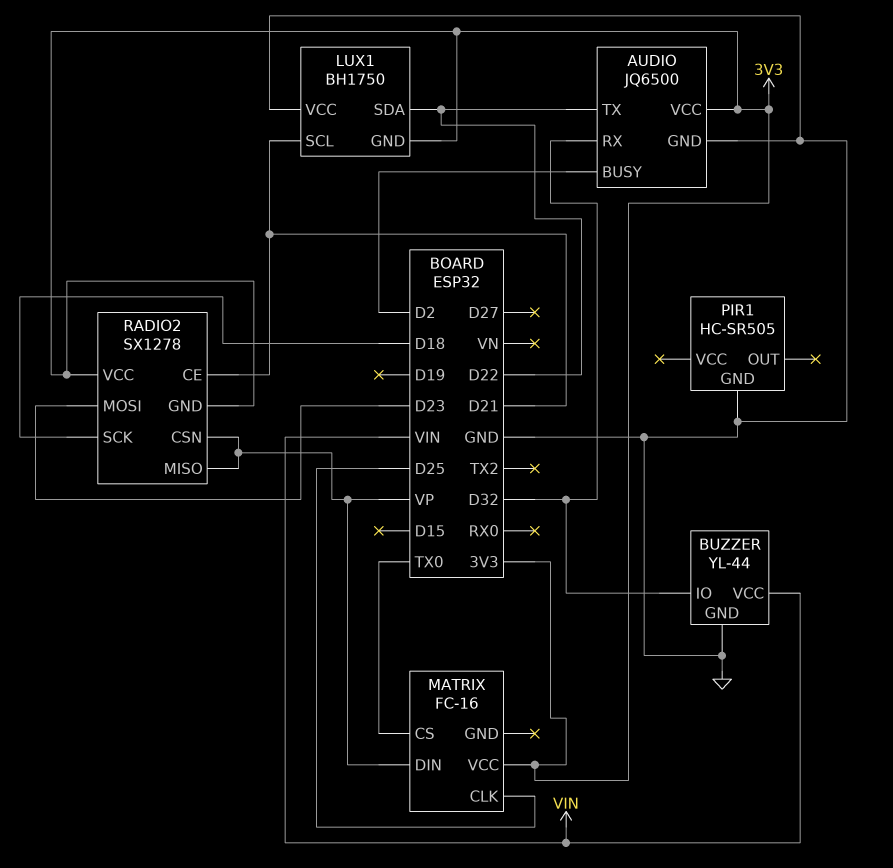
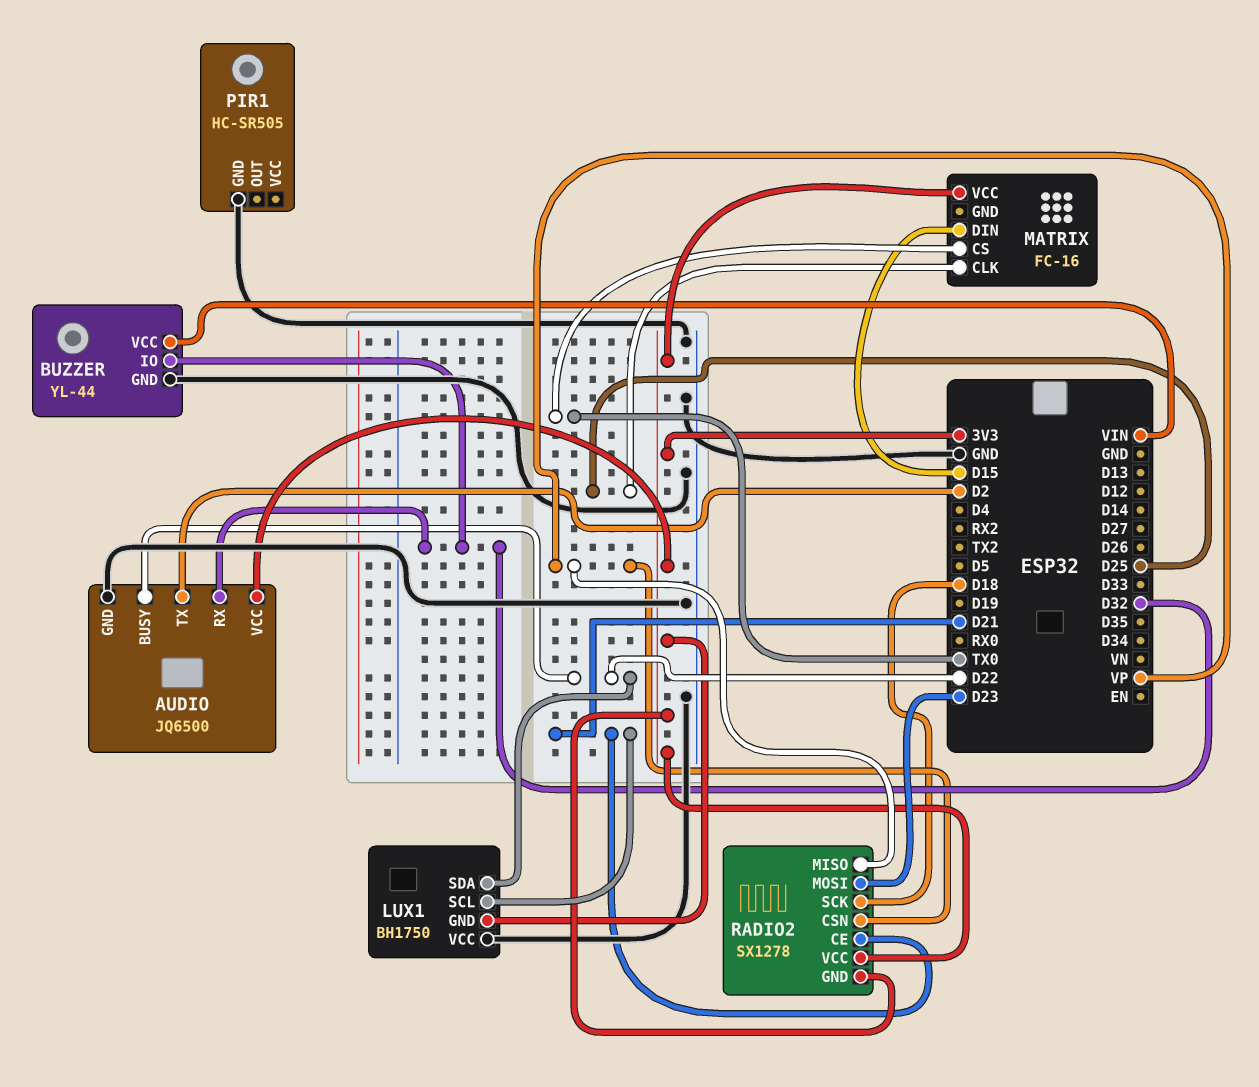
AUDIO pin BUSY: D2 -> D22
AUDIO pin TX: D22 -> D2
MATRIX pin DIN: VP -> D15

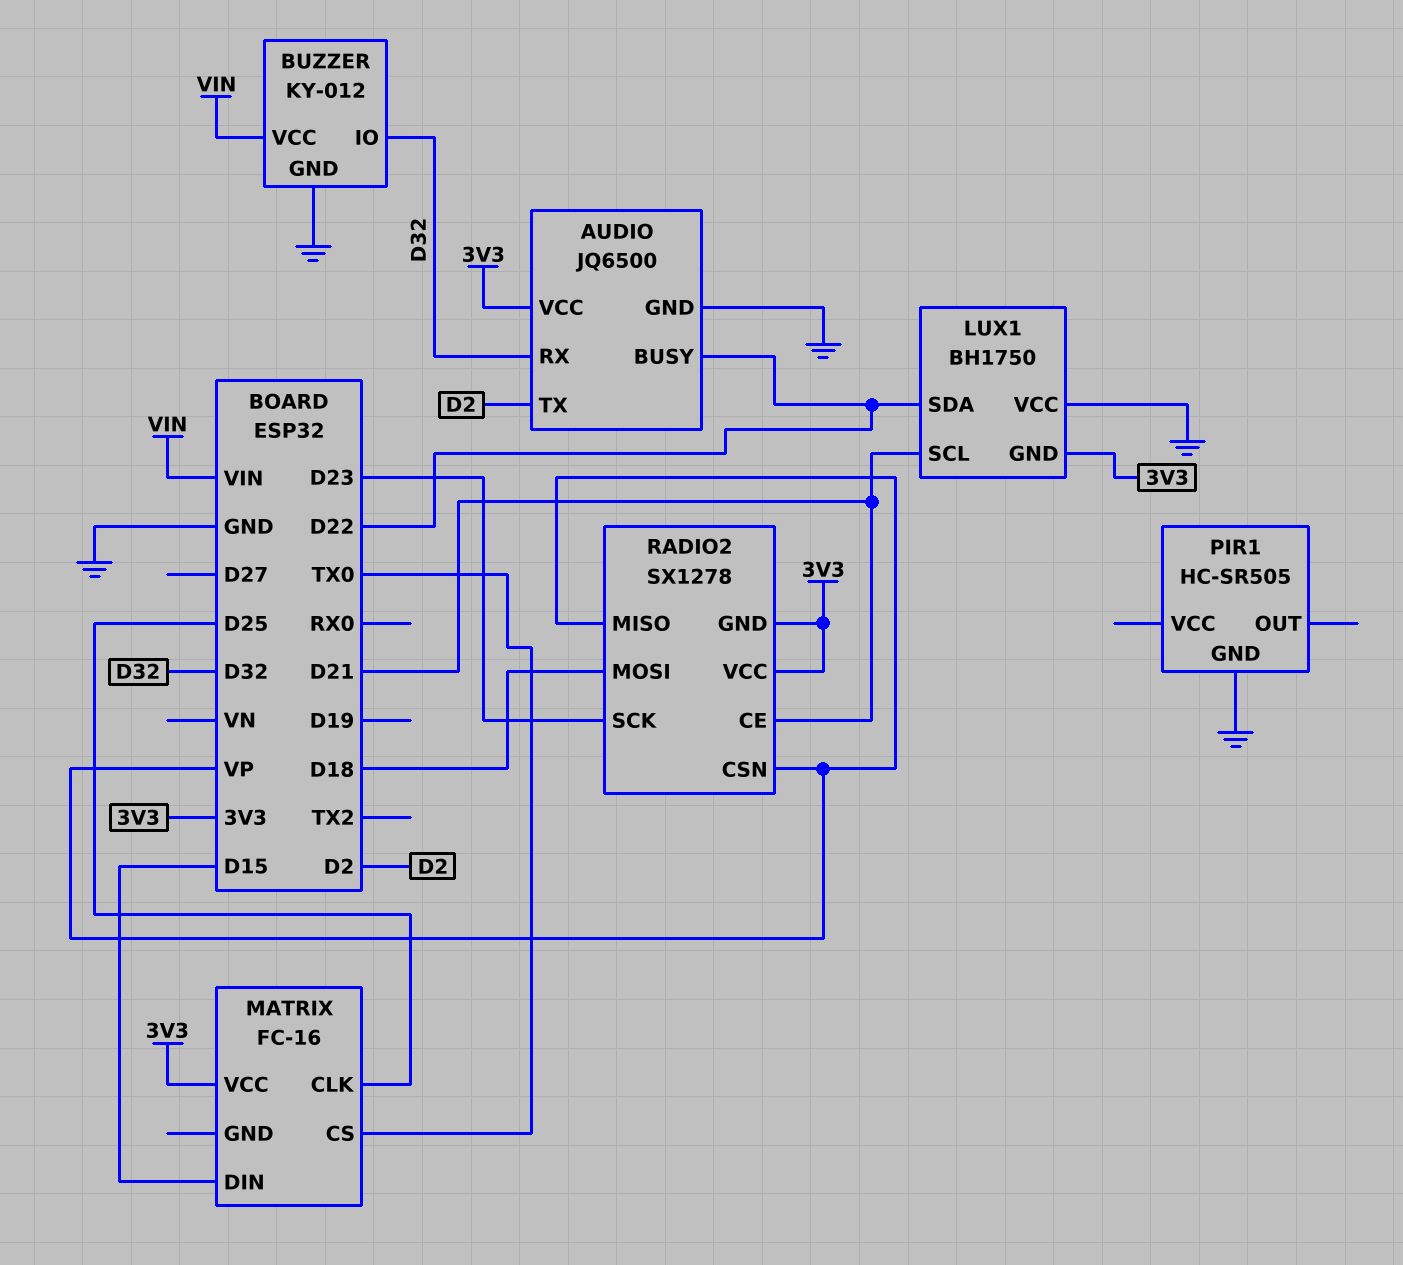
BUZZER: YL-44 -> KY-012
RADIO2 pin MOSI: D23 -> D18
RADIO2 pin SCK: D18 -> D23

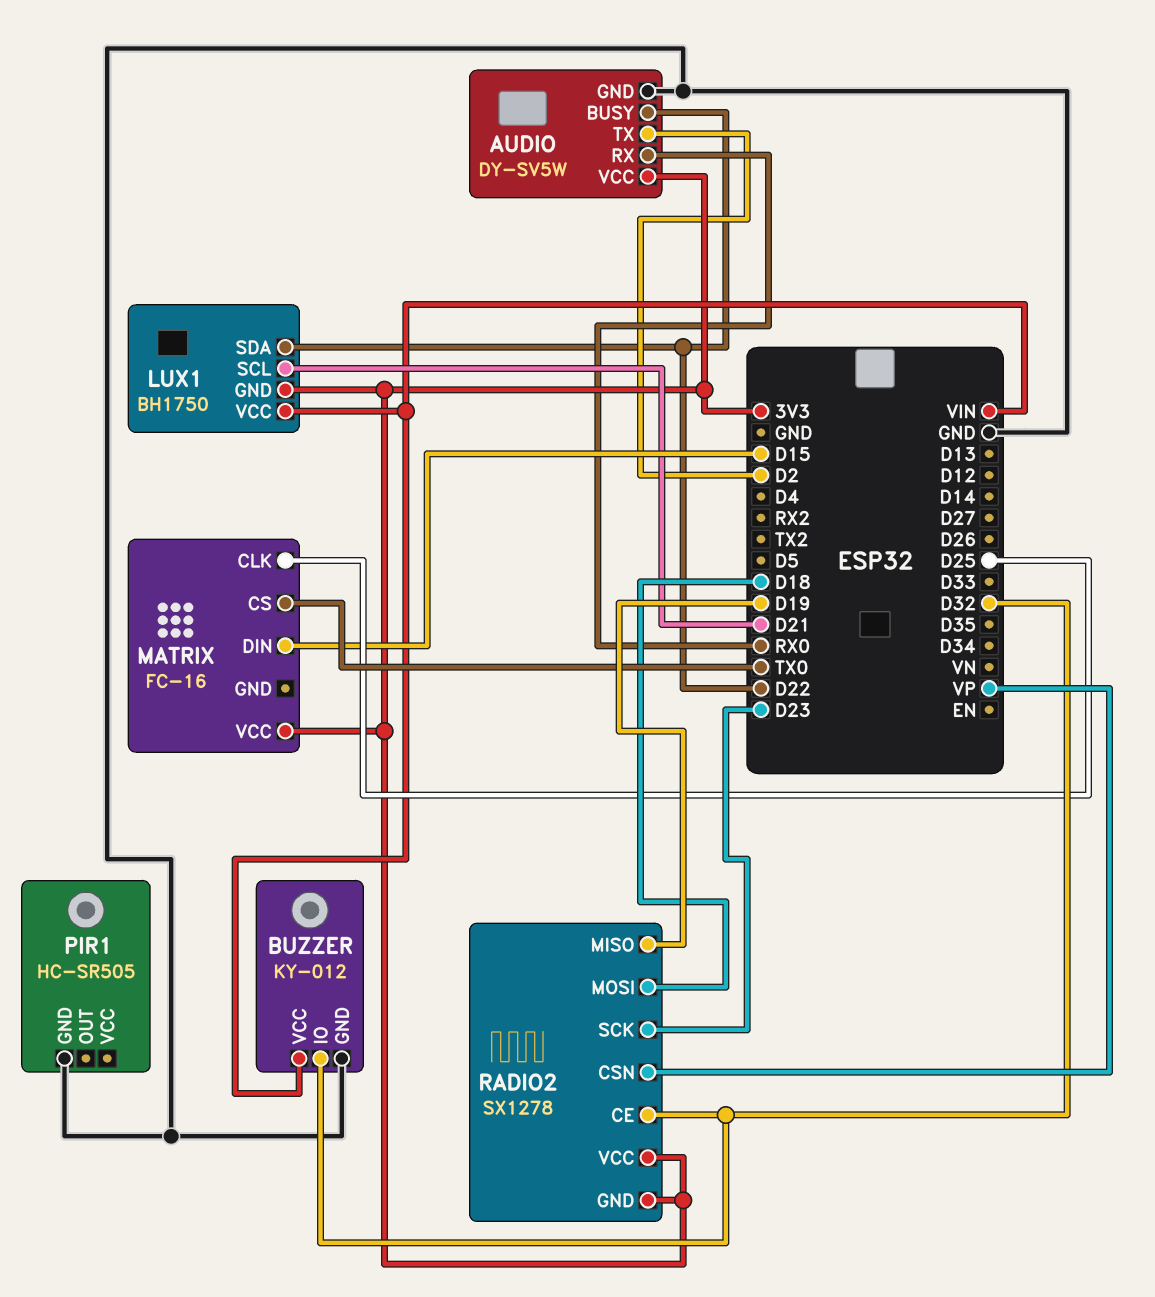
AUDIO: JQ6500 -> DY-SV5W
AUDIO pin RX: D32 -> RX0
LUX1 pin VCC: GND -> VIN
RADIO2 pin CE: D21 -> D32
RADIO2 pin MISO: VP -> D19

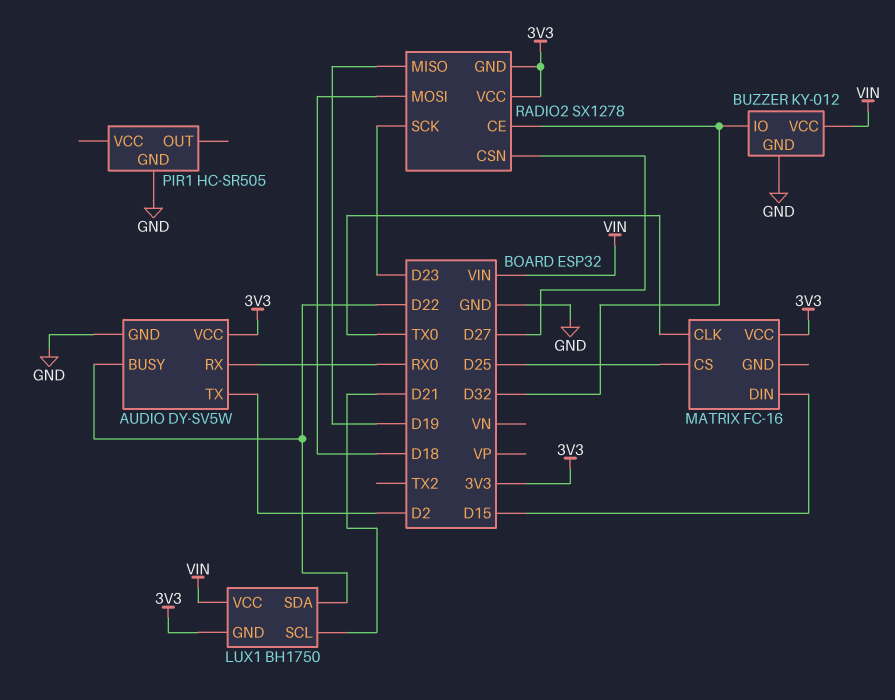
MATRIX pin CLK: D25 -> TX0
MATRIX pin CS: TX0 -> D25
RADIO2 pin CSN: VP -> D27

